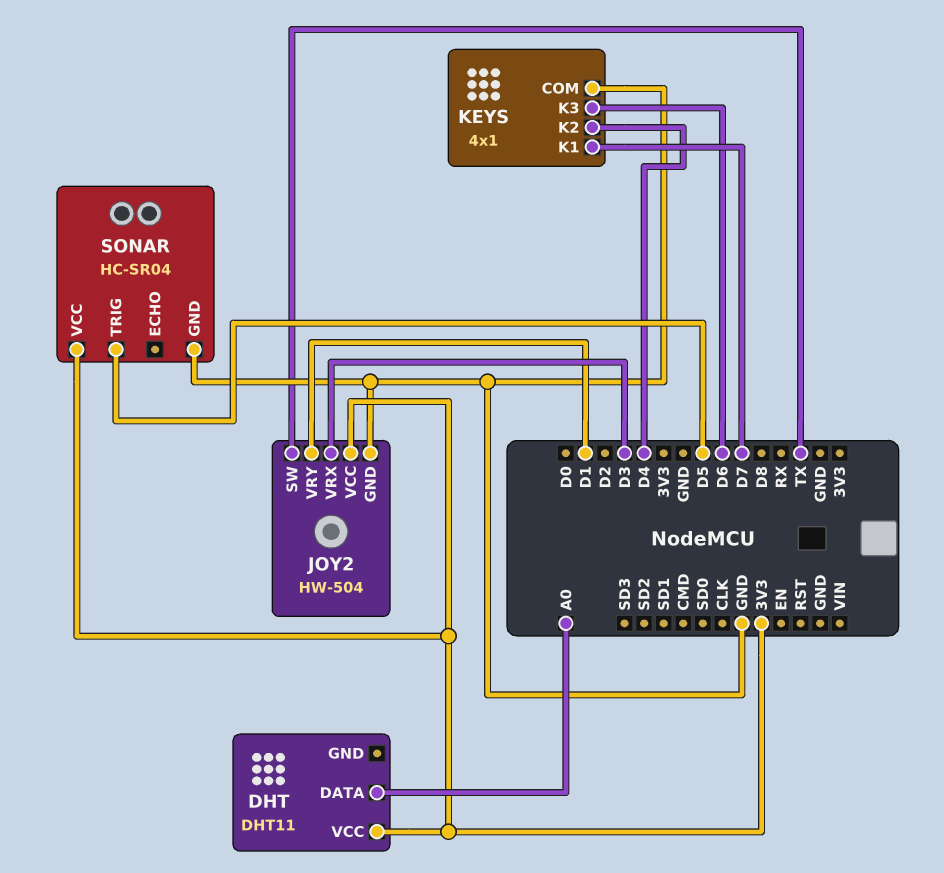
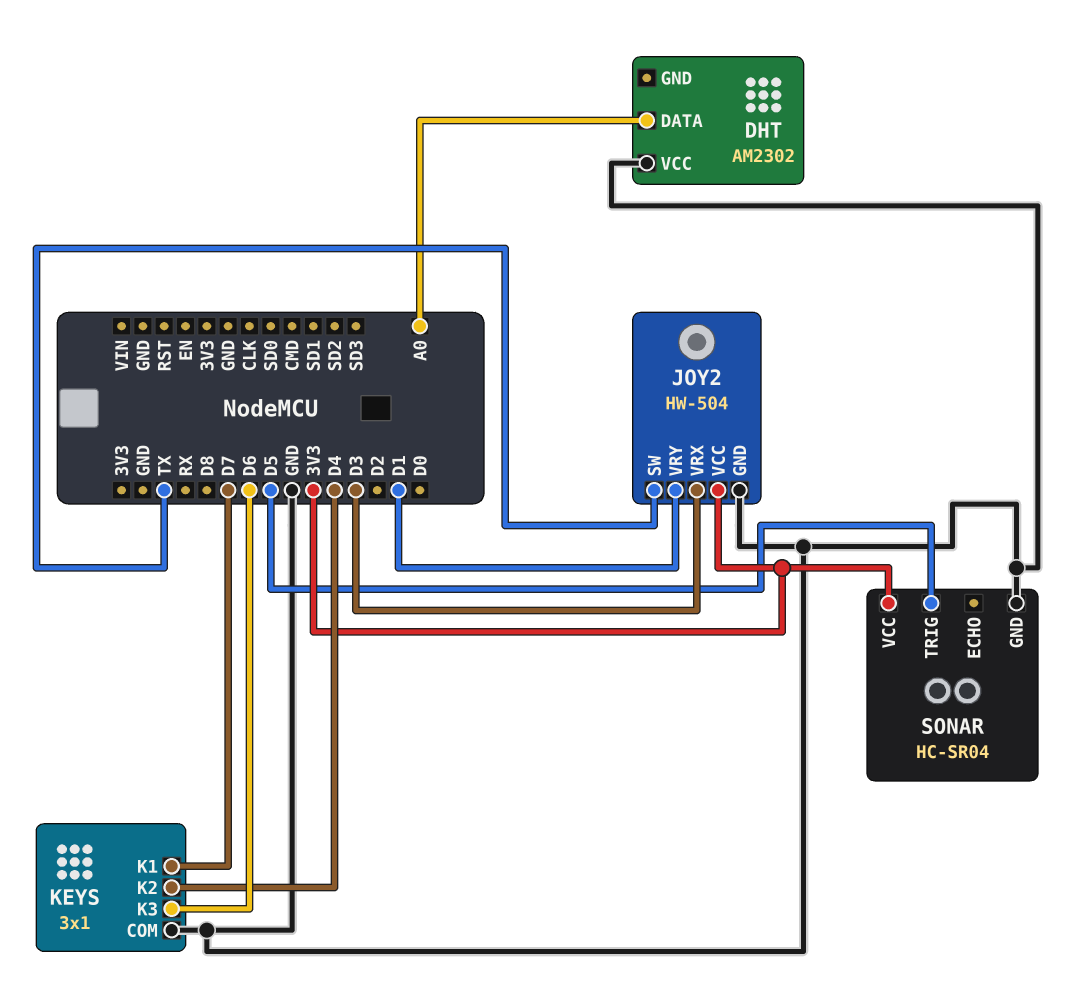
DHT: DHT11 -> AM2302
DHT pin VCC: 3V3 -> GND
KEYS: 4x1 -> 3x1

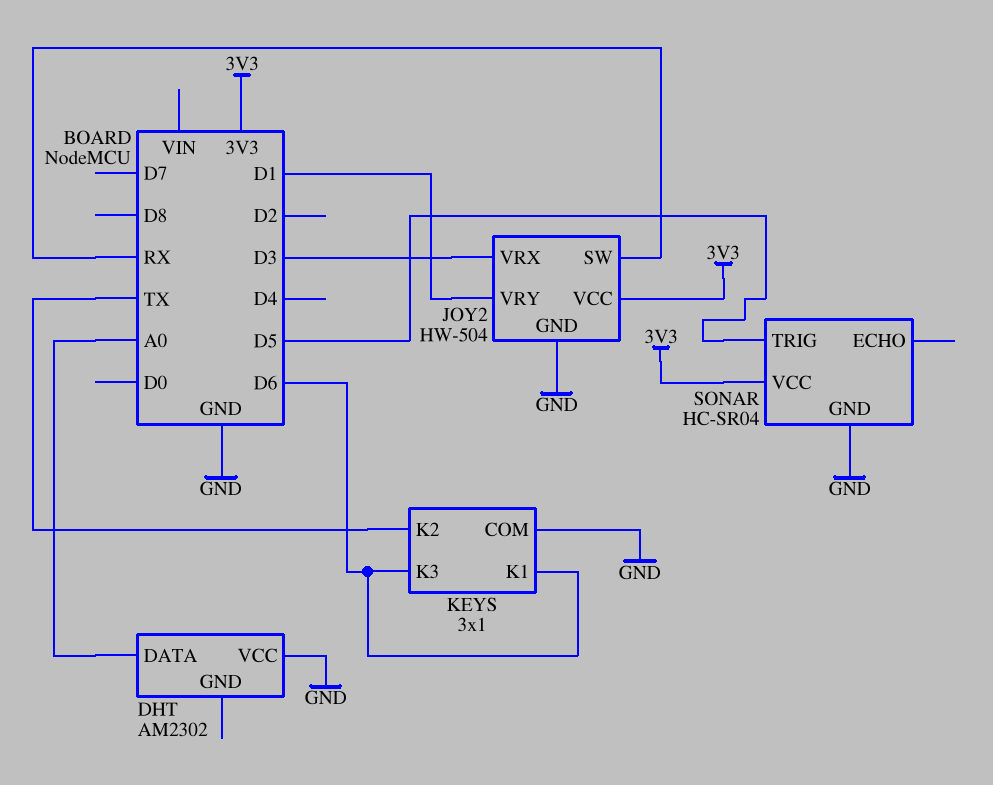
JOY2 pin SW: TX -> RX
KEYS pin K1: D7 -> D6
KEYS pin K2: D4 -> TX

